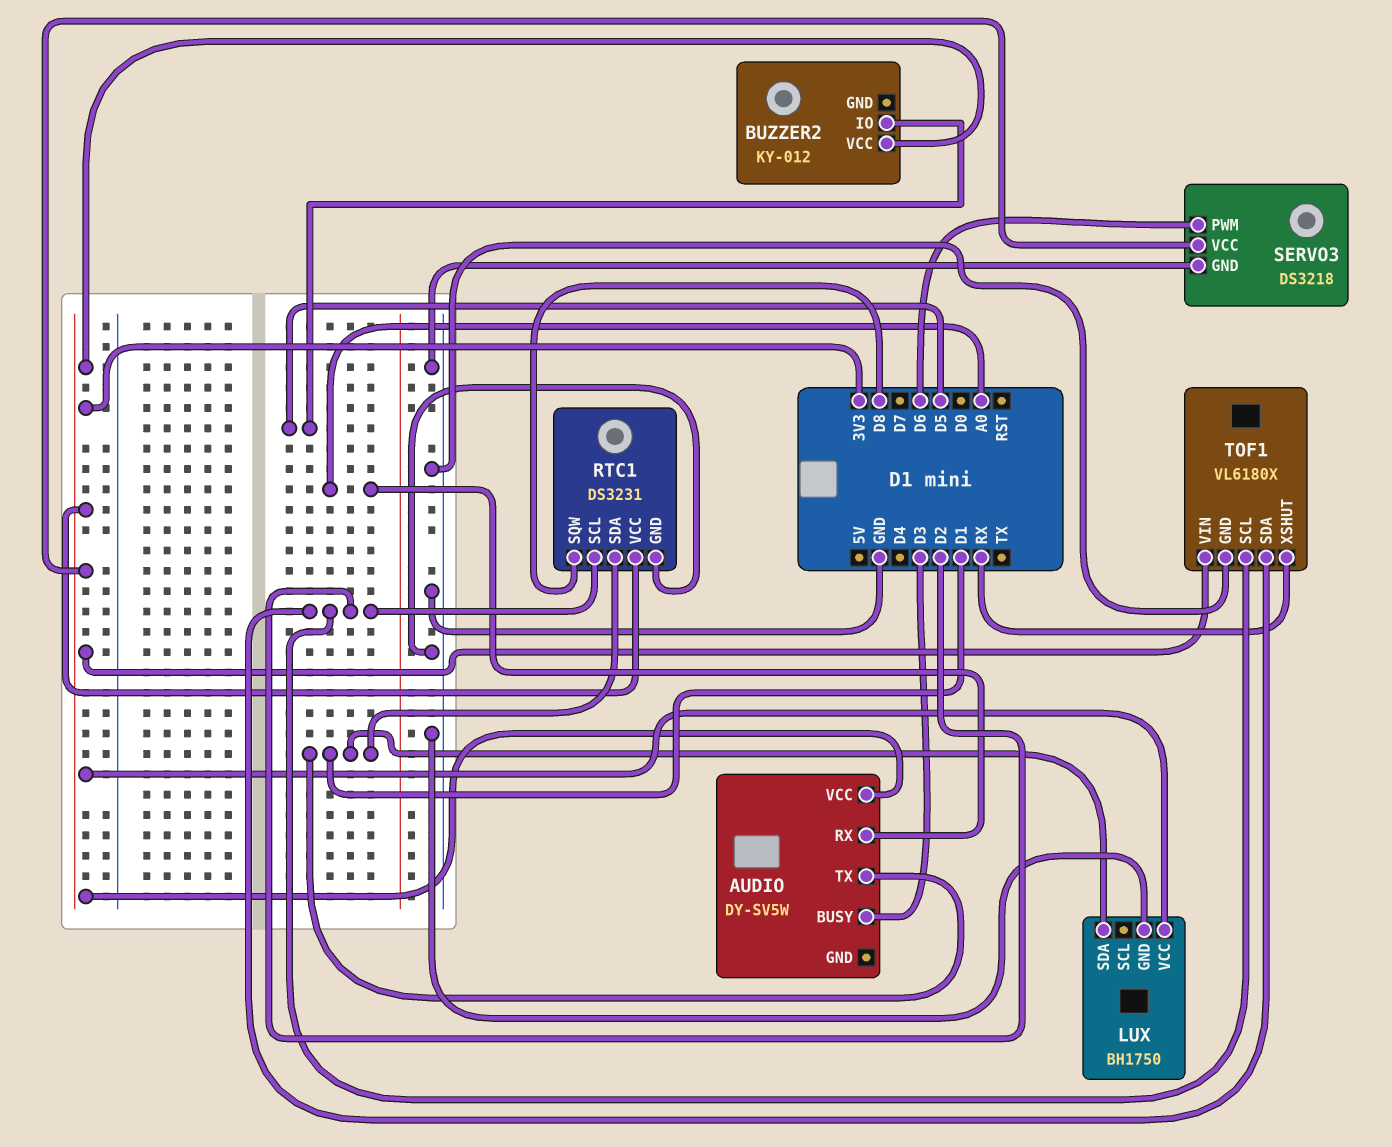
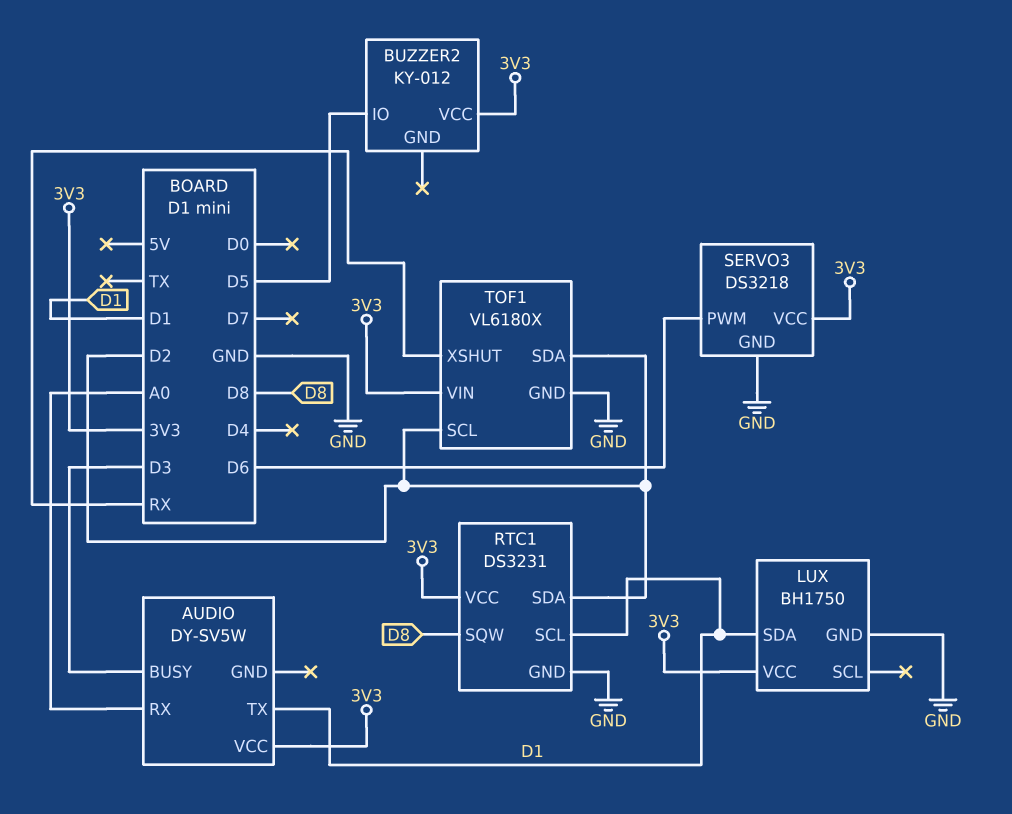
RTC1 pin SCL: D2 -> D1
RTC1 pin SDA: D1 -> D2

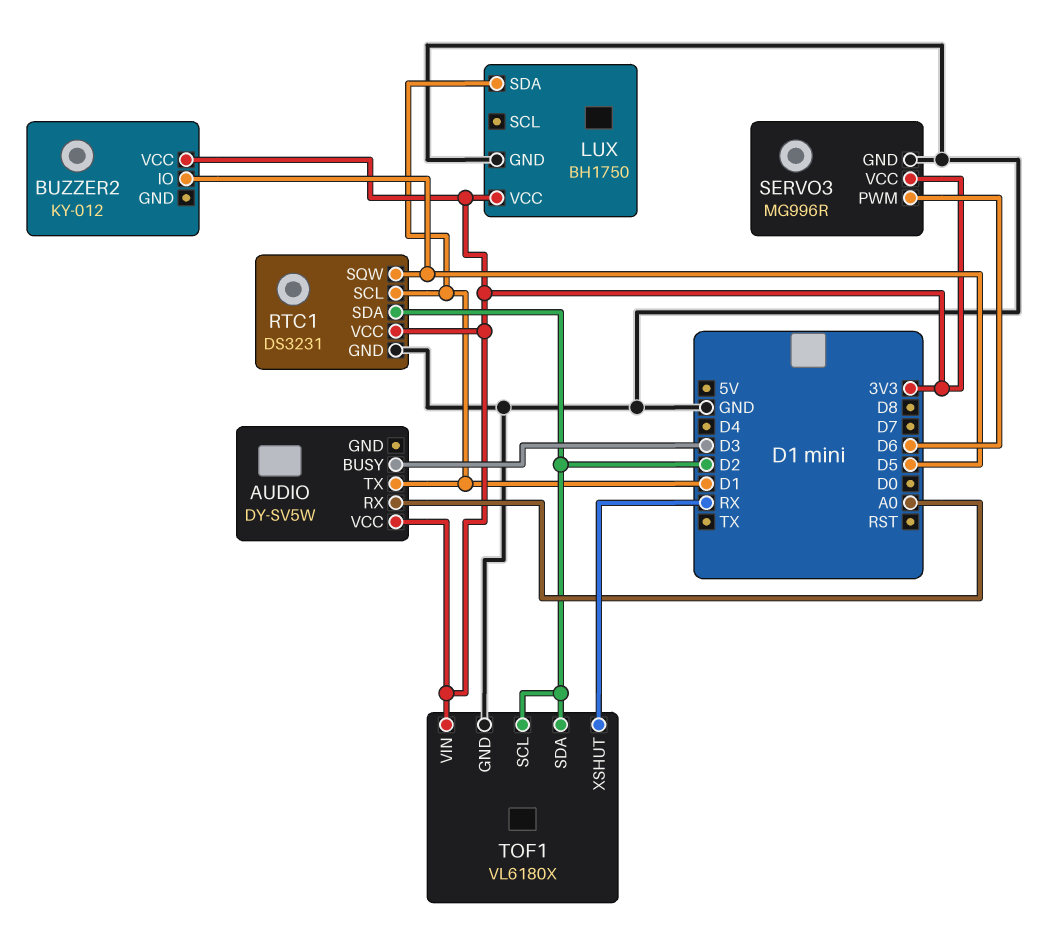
RTC1 pin SQW: D8 -> D5
SERVO3: DS3218 -> MG996R

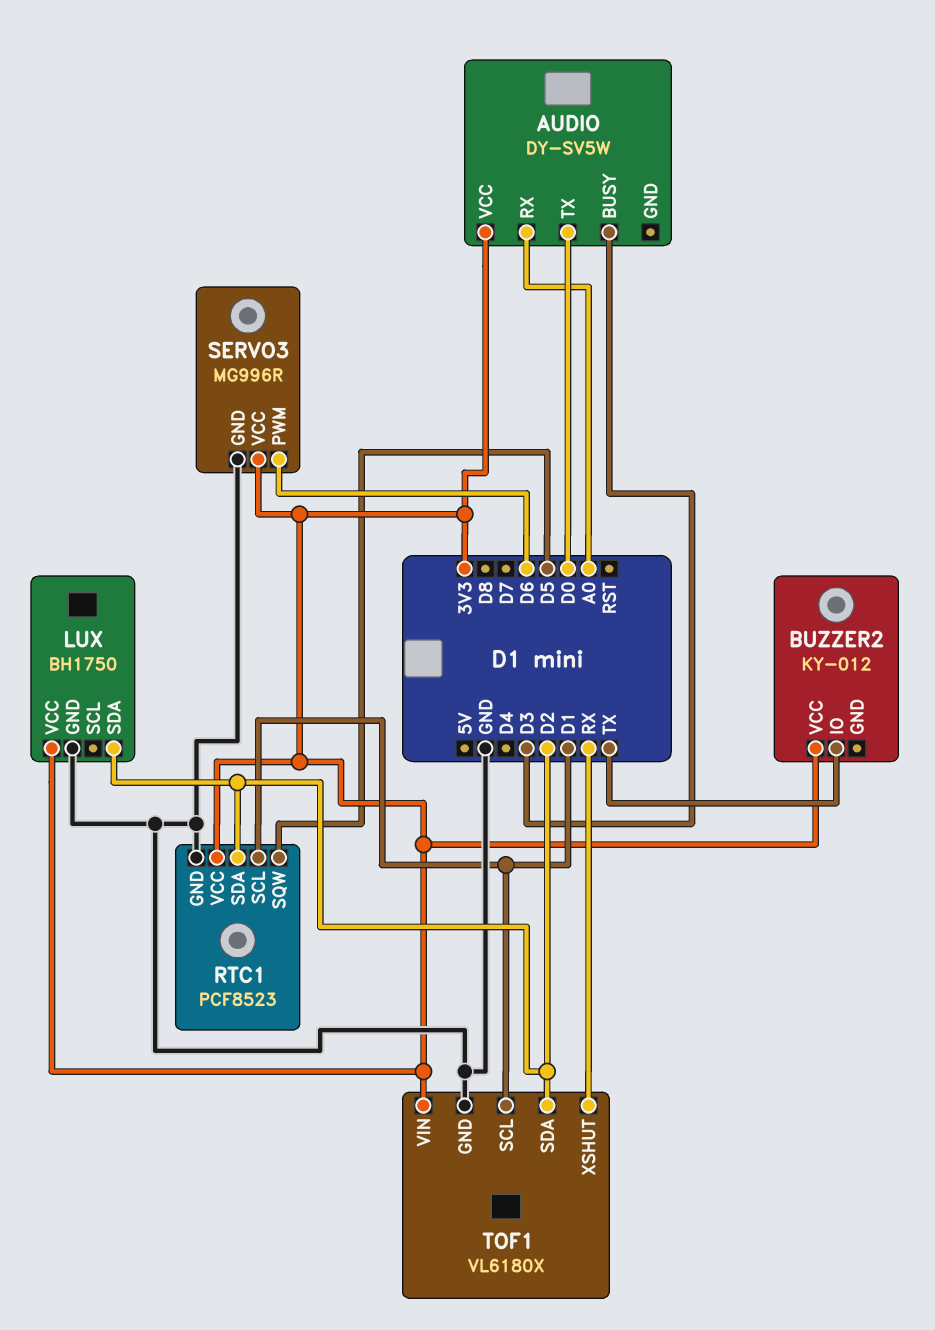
AUDIO pin TX: D1 -> D0
BUZZER2 pin IO: D5 -> TX
LUX pin SDA: D1 -> D2
RTC1: DS3231 -> PCF8523
TOF1 pin SCL: D2 -> D1

